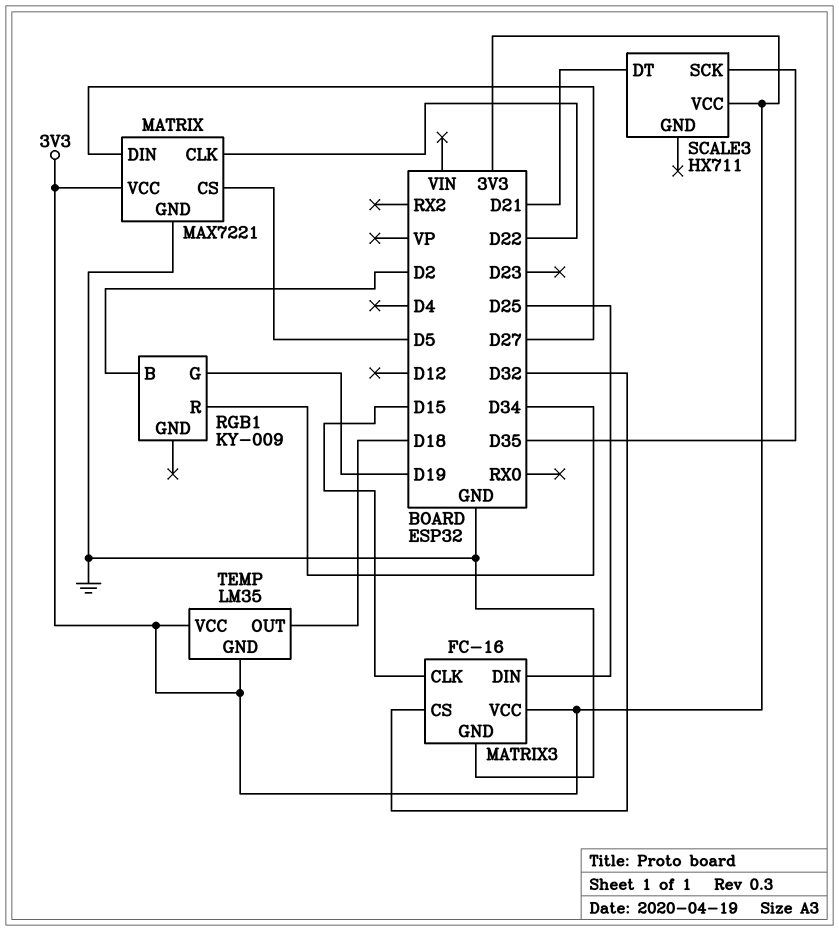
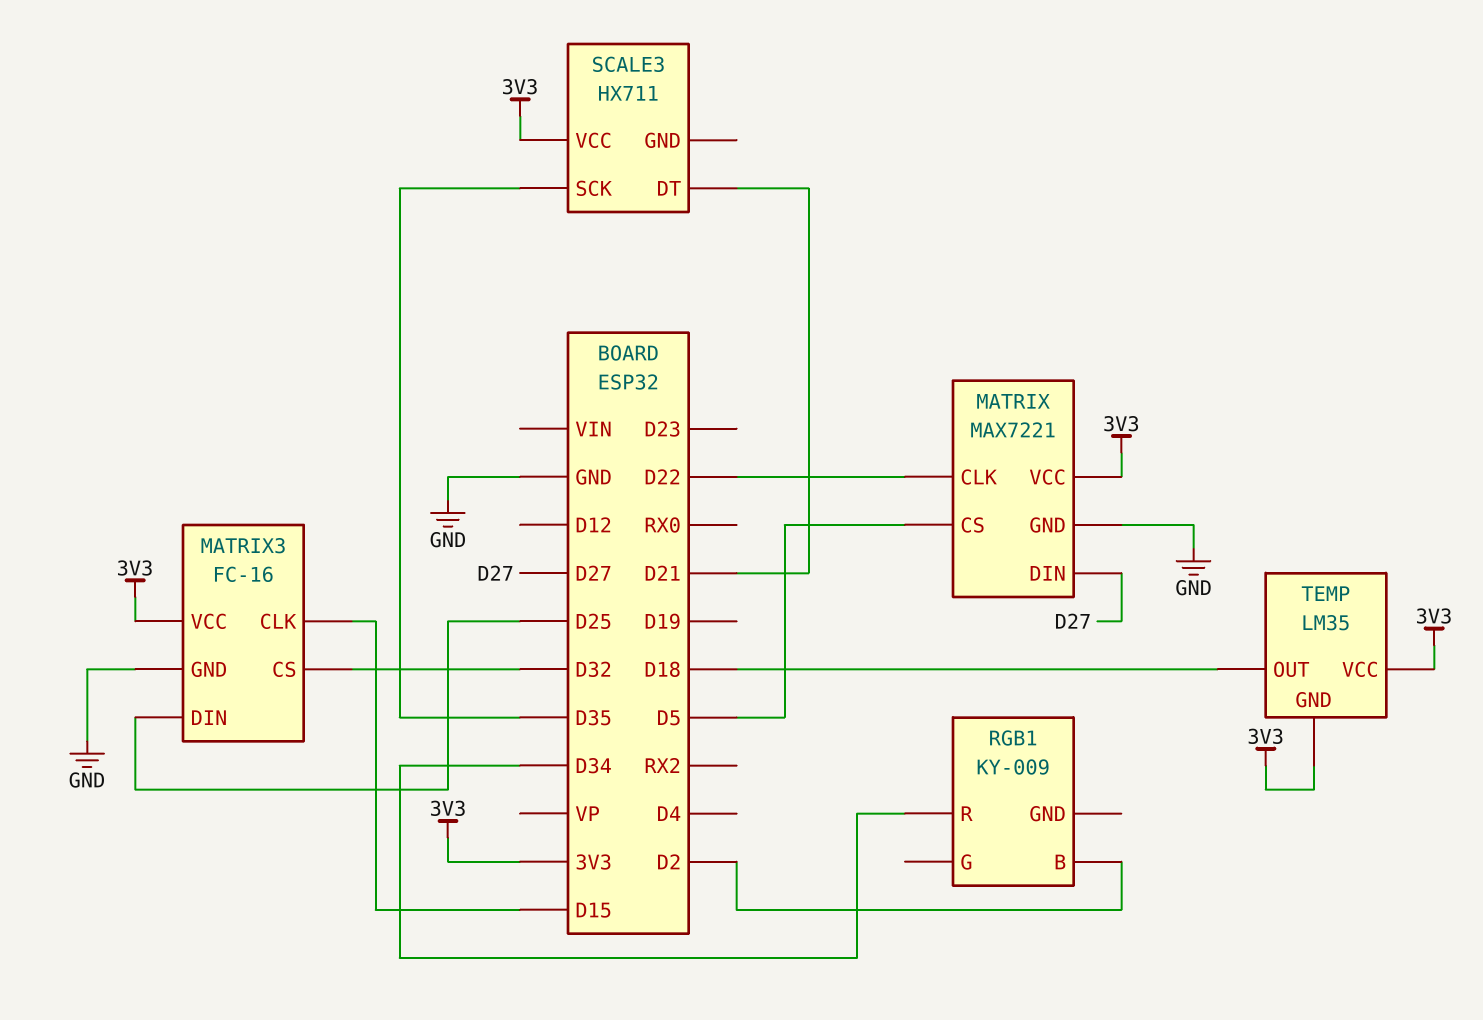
RGB1 pin G: D19 -> none

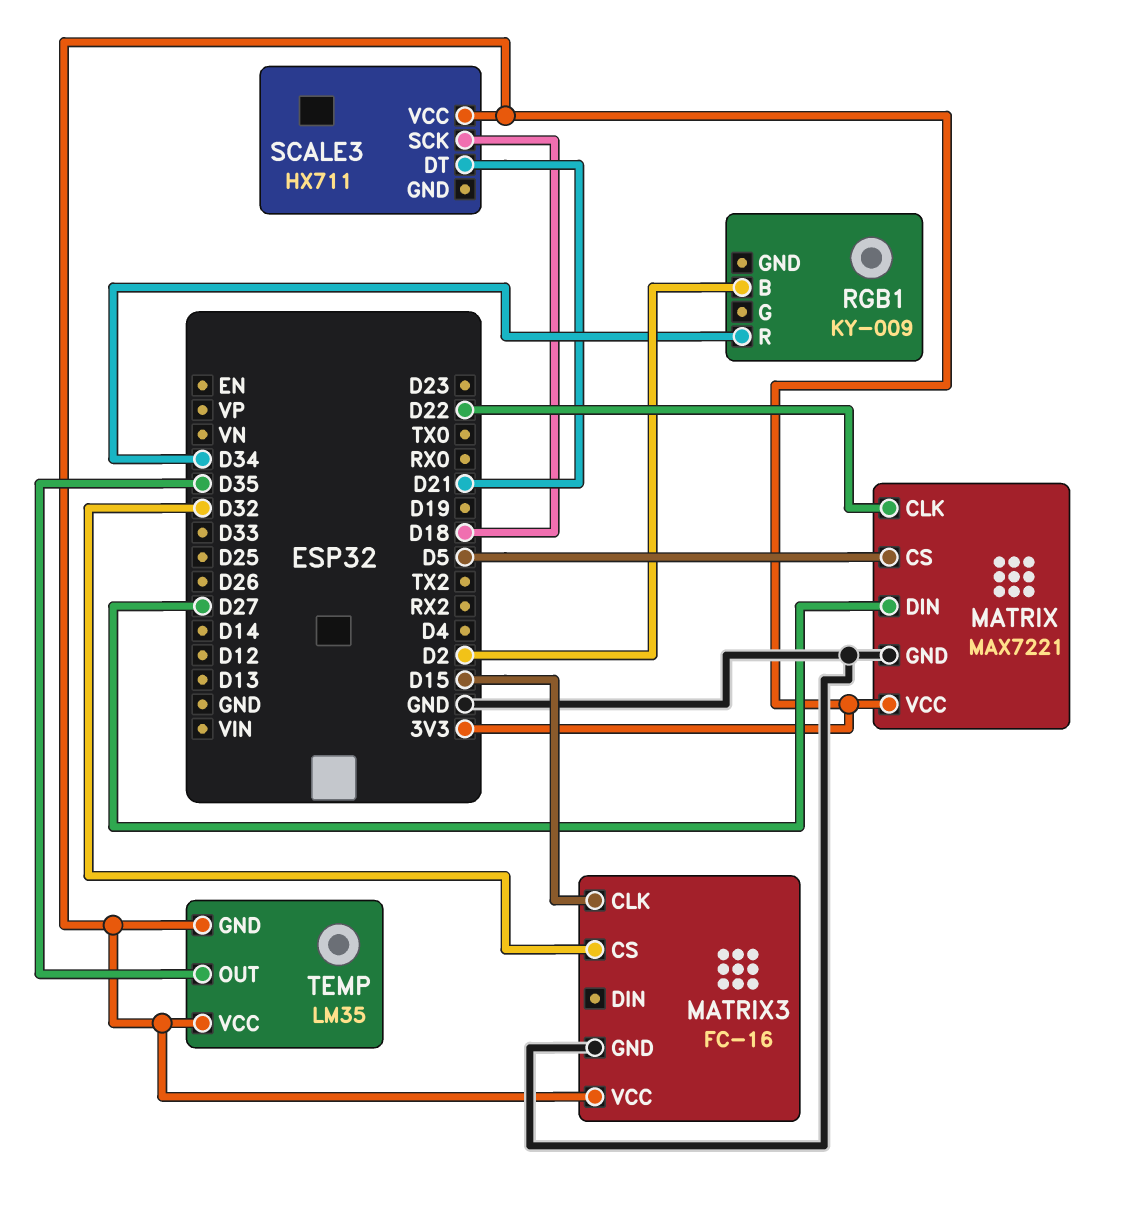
MATRIX3 pin DIN: D25 -> none
SCALE3 pin SCK: D35 -> D18
TEMP pin OUT: D18 -> D35

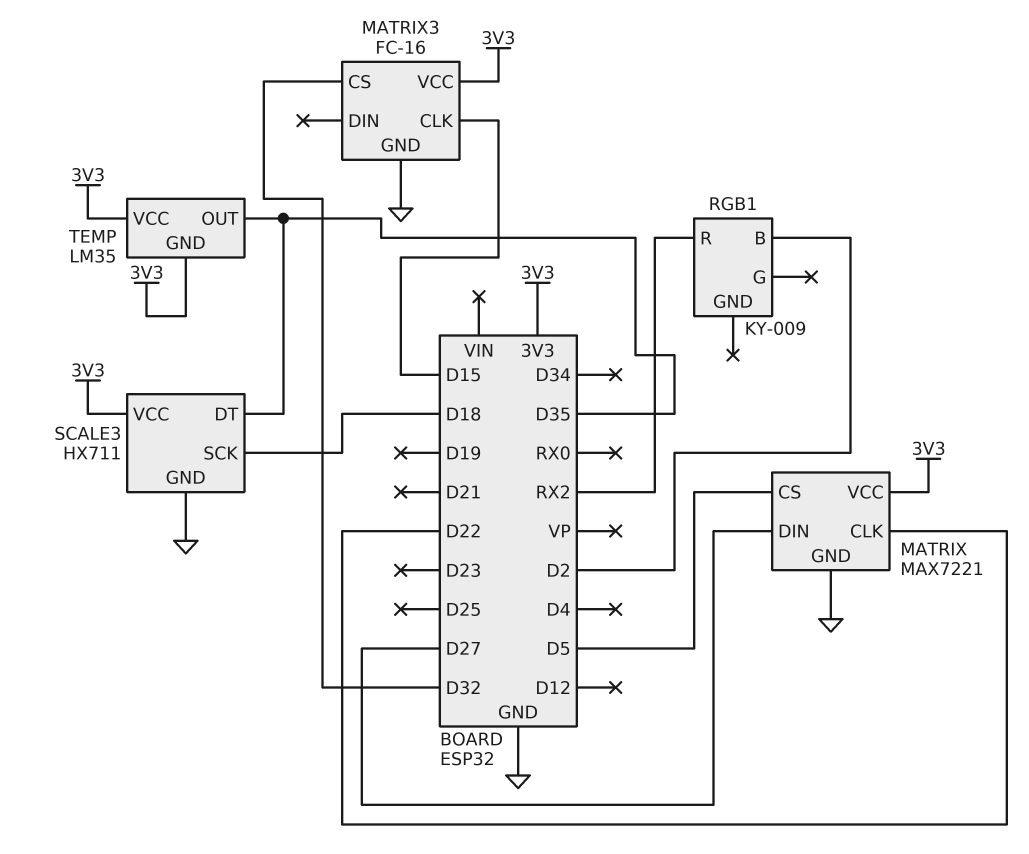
RGB1 pin R: D34 -> RX2
SCALE3 pin DT: D21 -> D35
SCALE3 pin GND: none -> GND

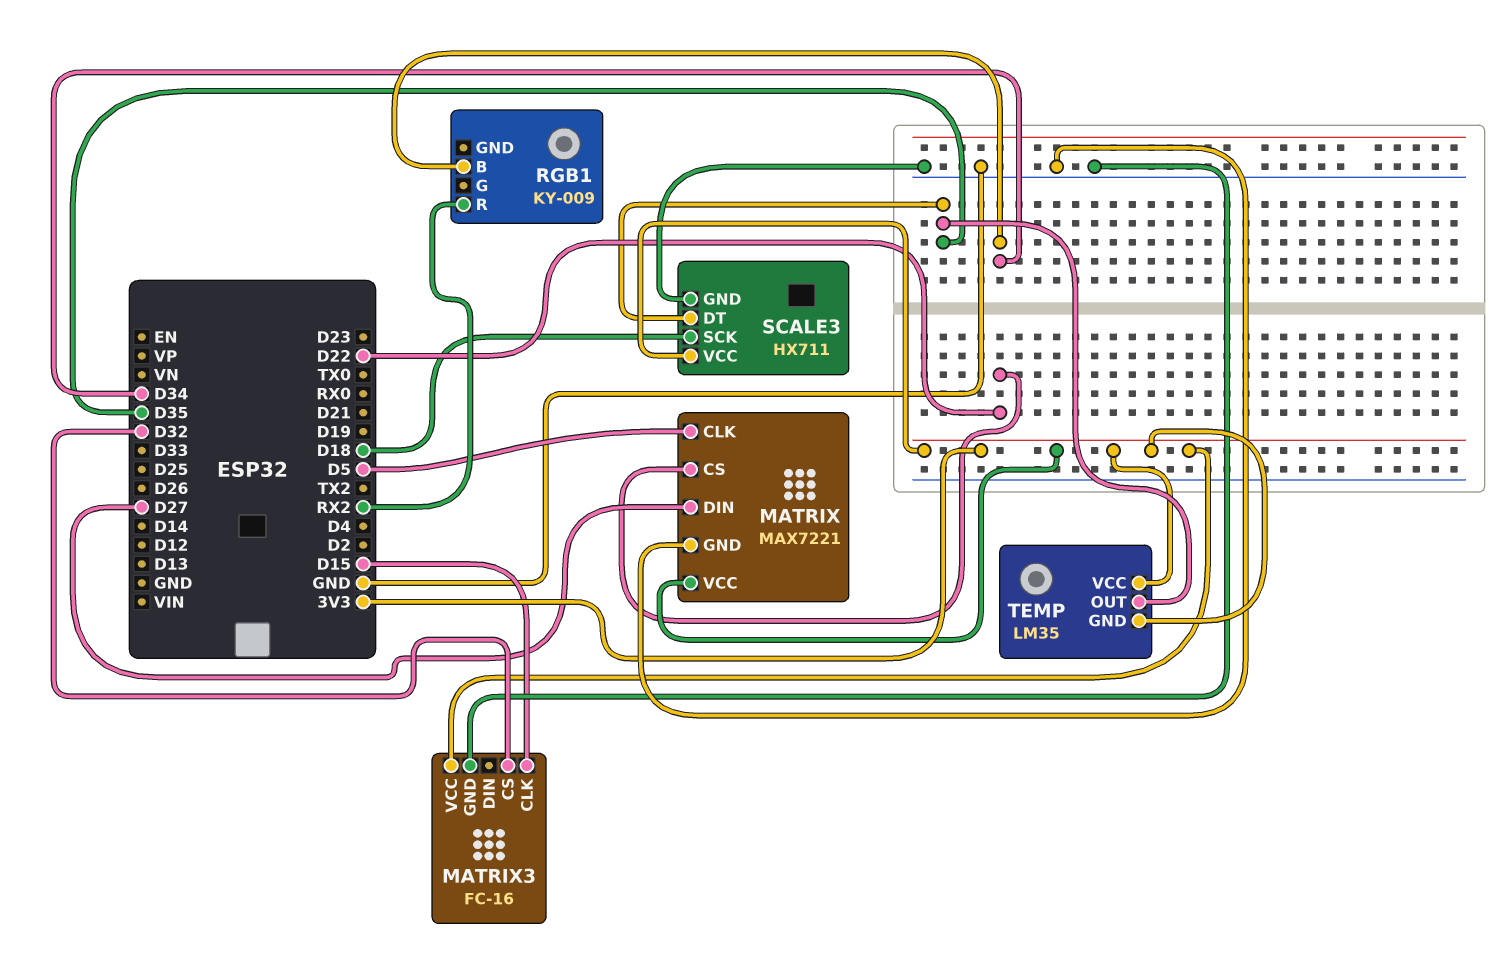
MATRIX pin CLK: D22 -> D5
MATRIX pin CS: D5 -> D22
RGB1 pin B: D2 -> D34

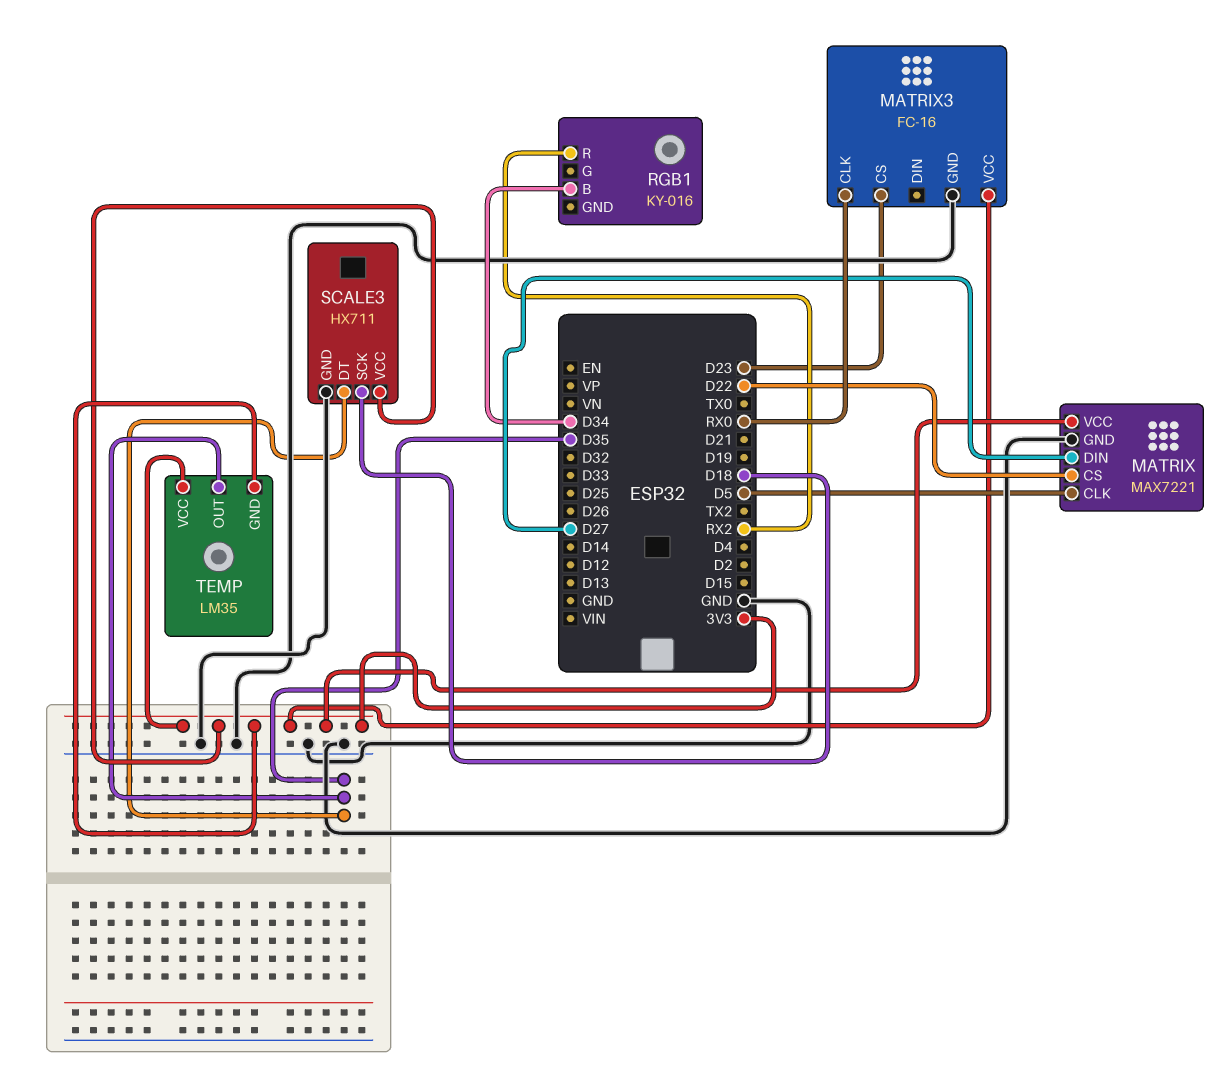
MATRIX3 pin CLK: D15 -> RX0
MATRIX3 pin CS: D32 -> D23
RGB1: KY-009 -> KY-016

